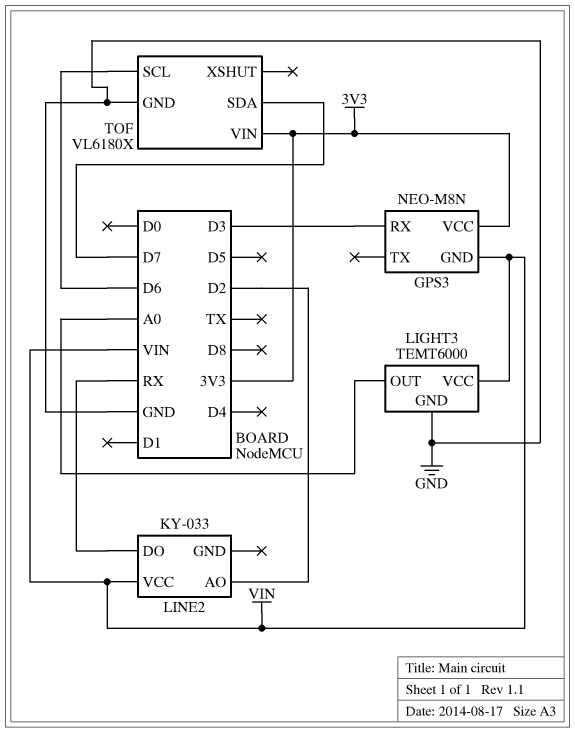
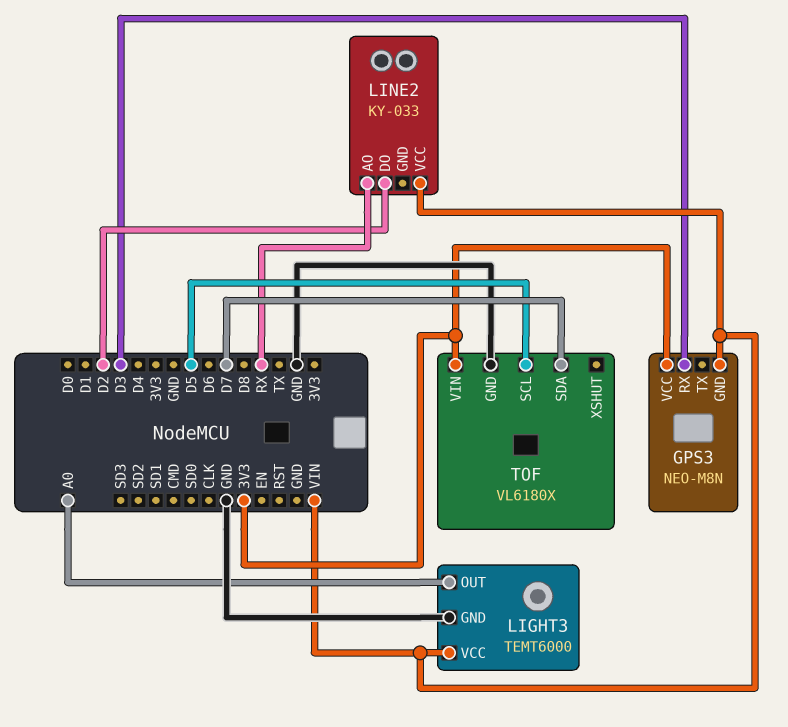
LINE2 pin AO: D2 -> RX
LINE2 pin DO: RX -> D2
TOF pin SCL: D6 -> D5

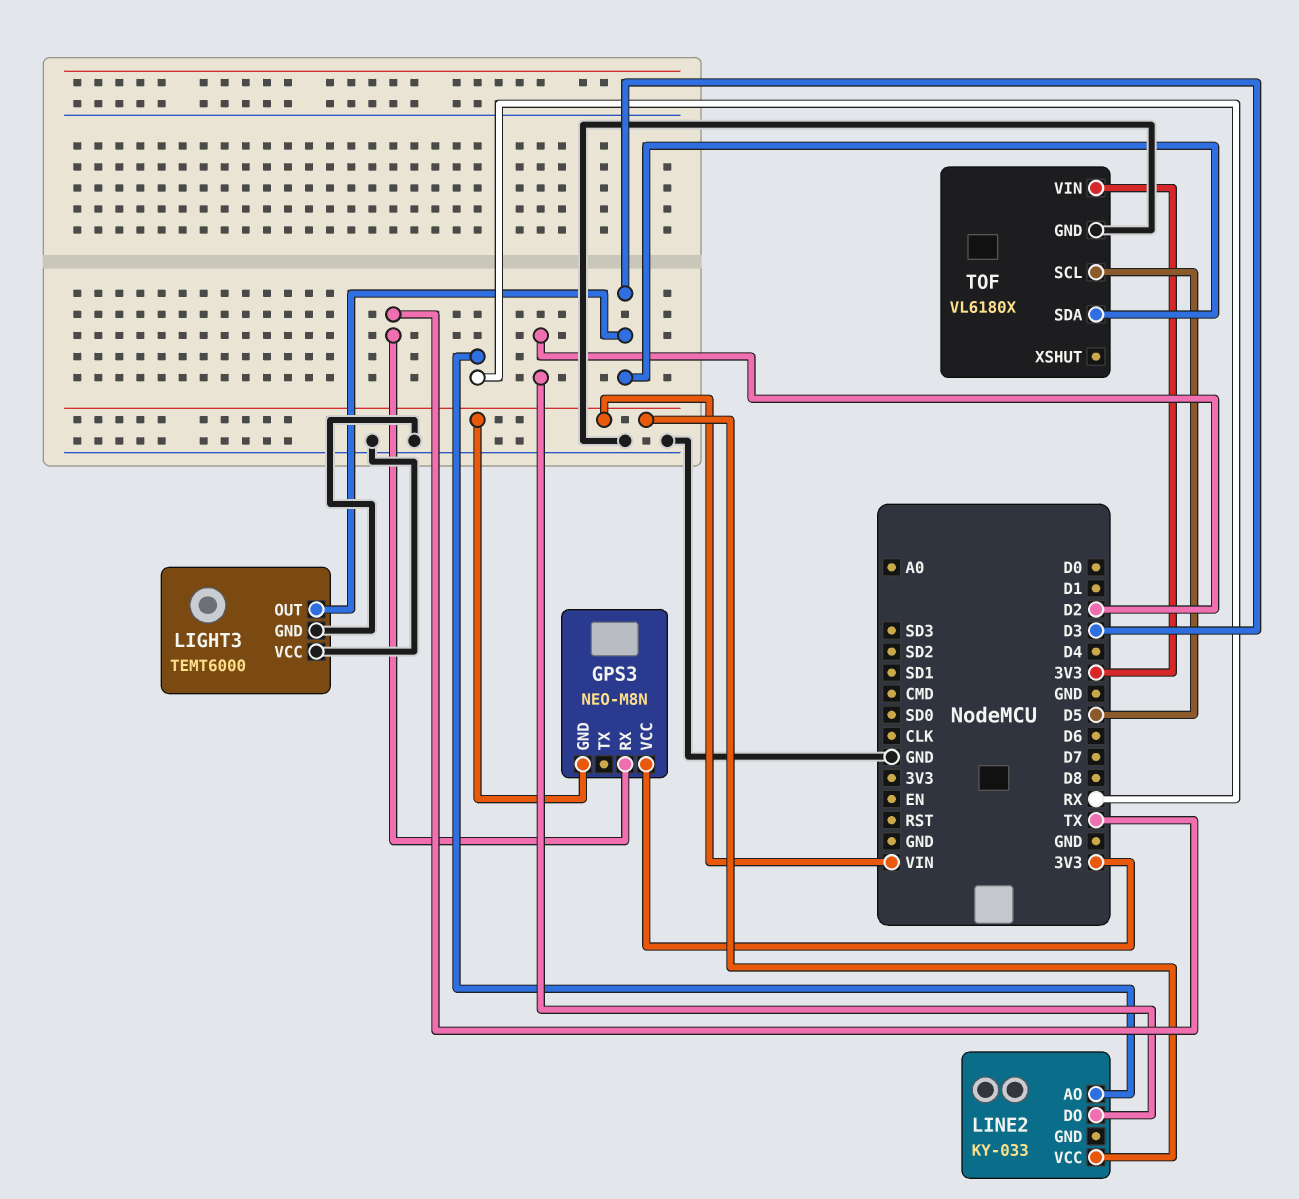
GPS3 pin RX: D3 -> TX
LIGHT3 pin OUT: A0 -> D3
LIGHT3 pin VCC: VIN -> GND
TOF pin SDA: D7 -> D3

